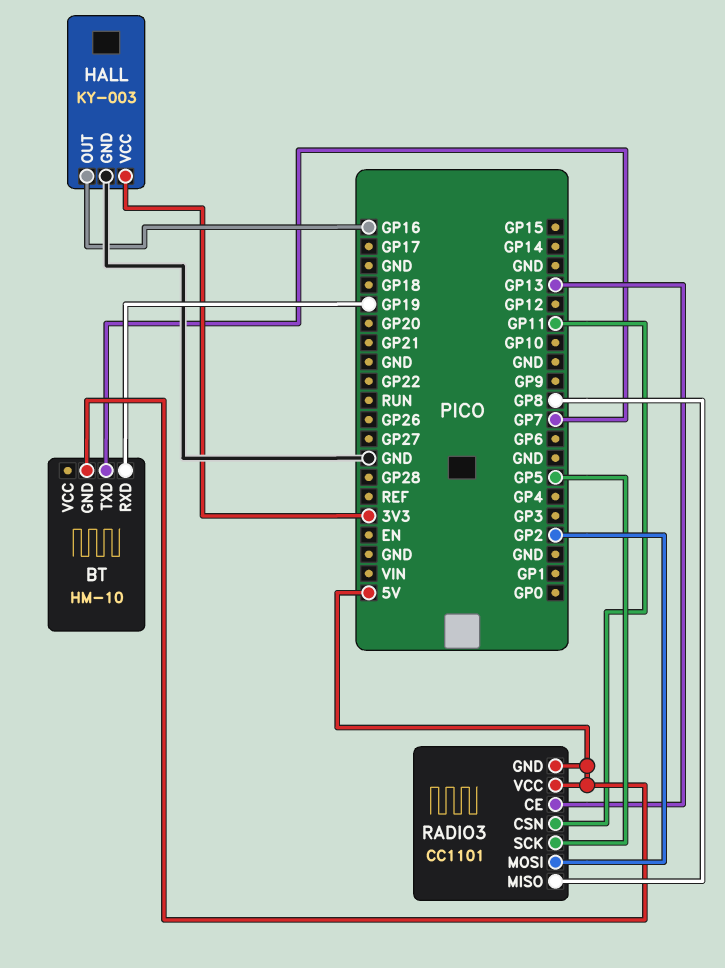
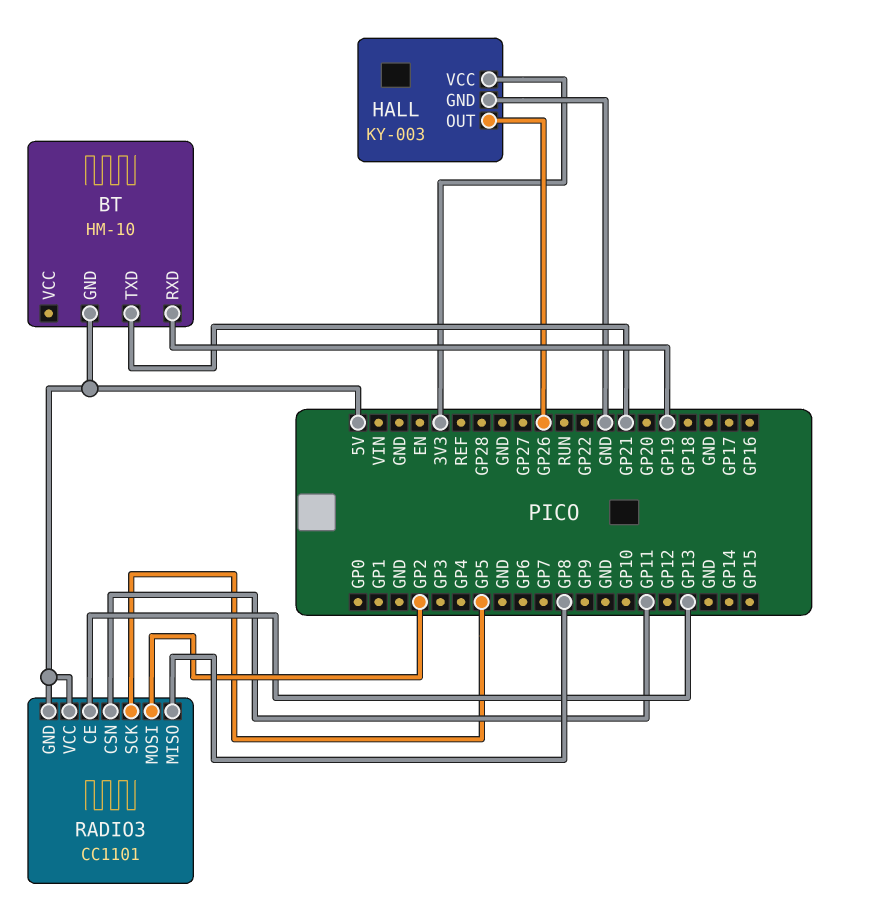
BT pin TXD: GP7 -> GP21
HALL pin OUT: GP16 -> GP26

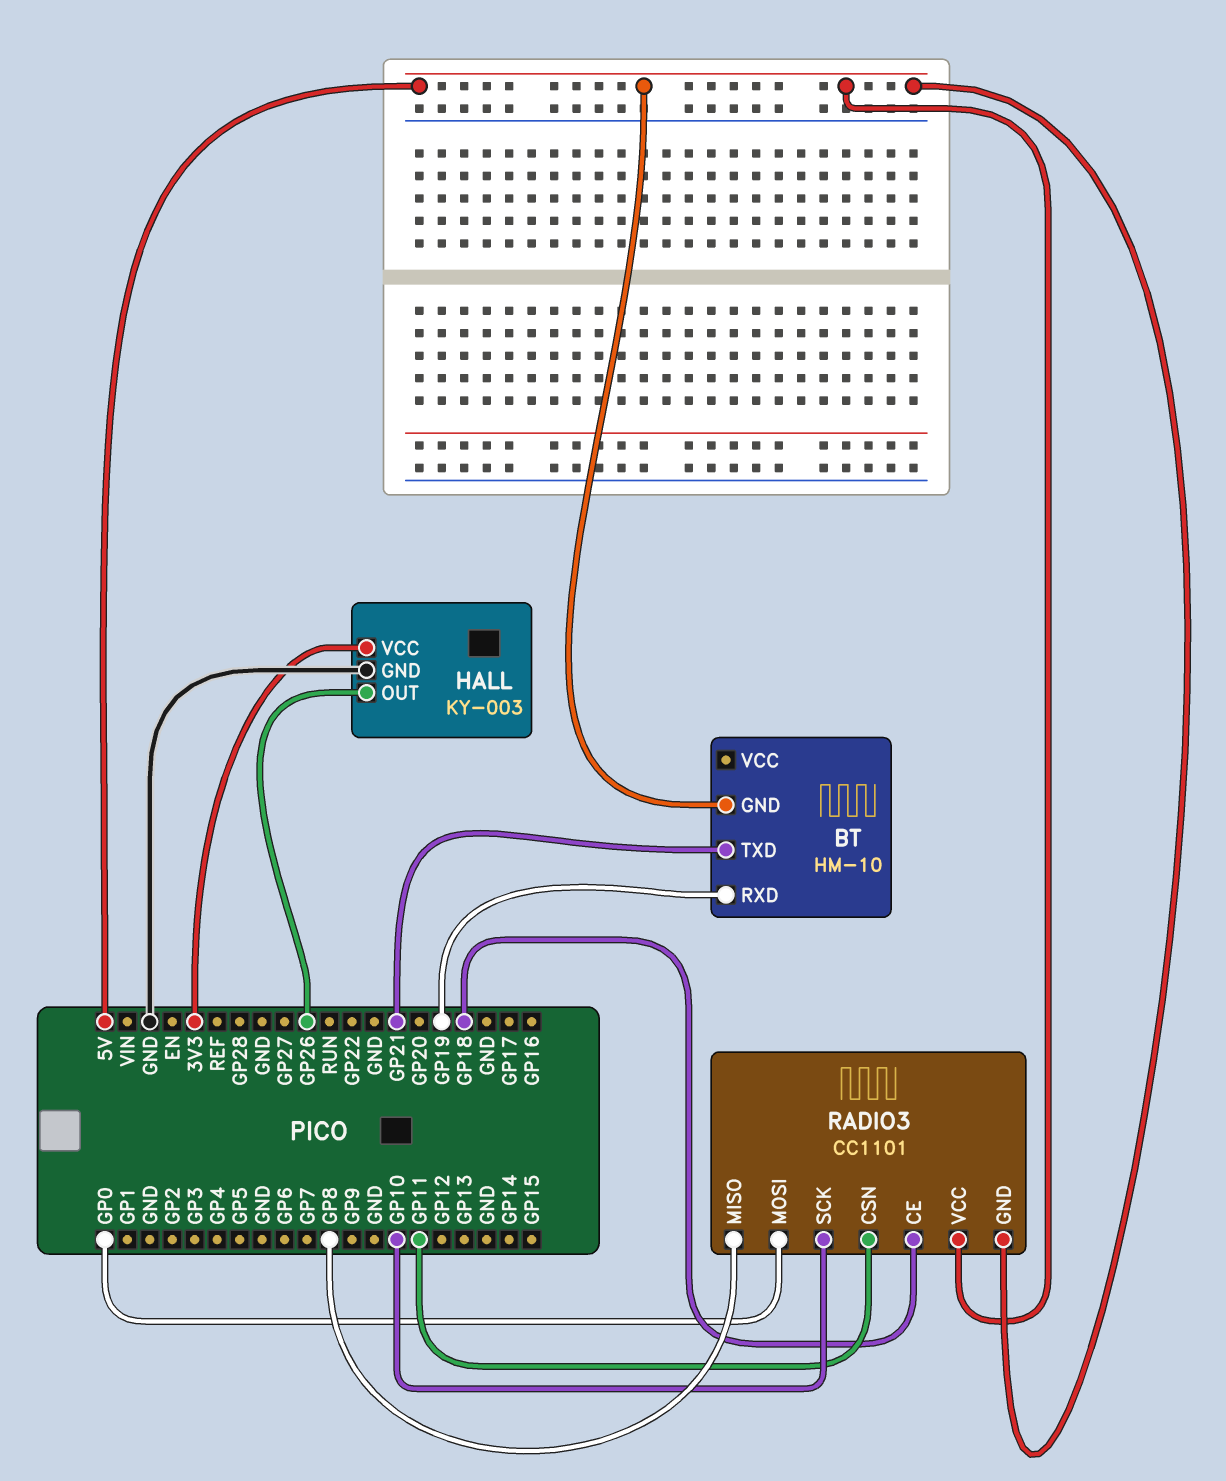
RADIO3 pin CE: GP13 -> GP18
RADIO3 pin MOSI: GP2 -> GP0
RADIO3 pin SCK: GP5 -> GP10

